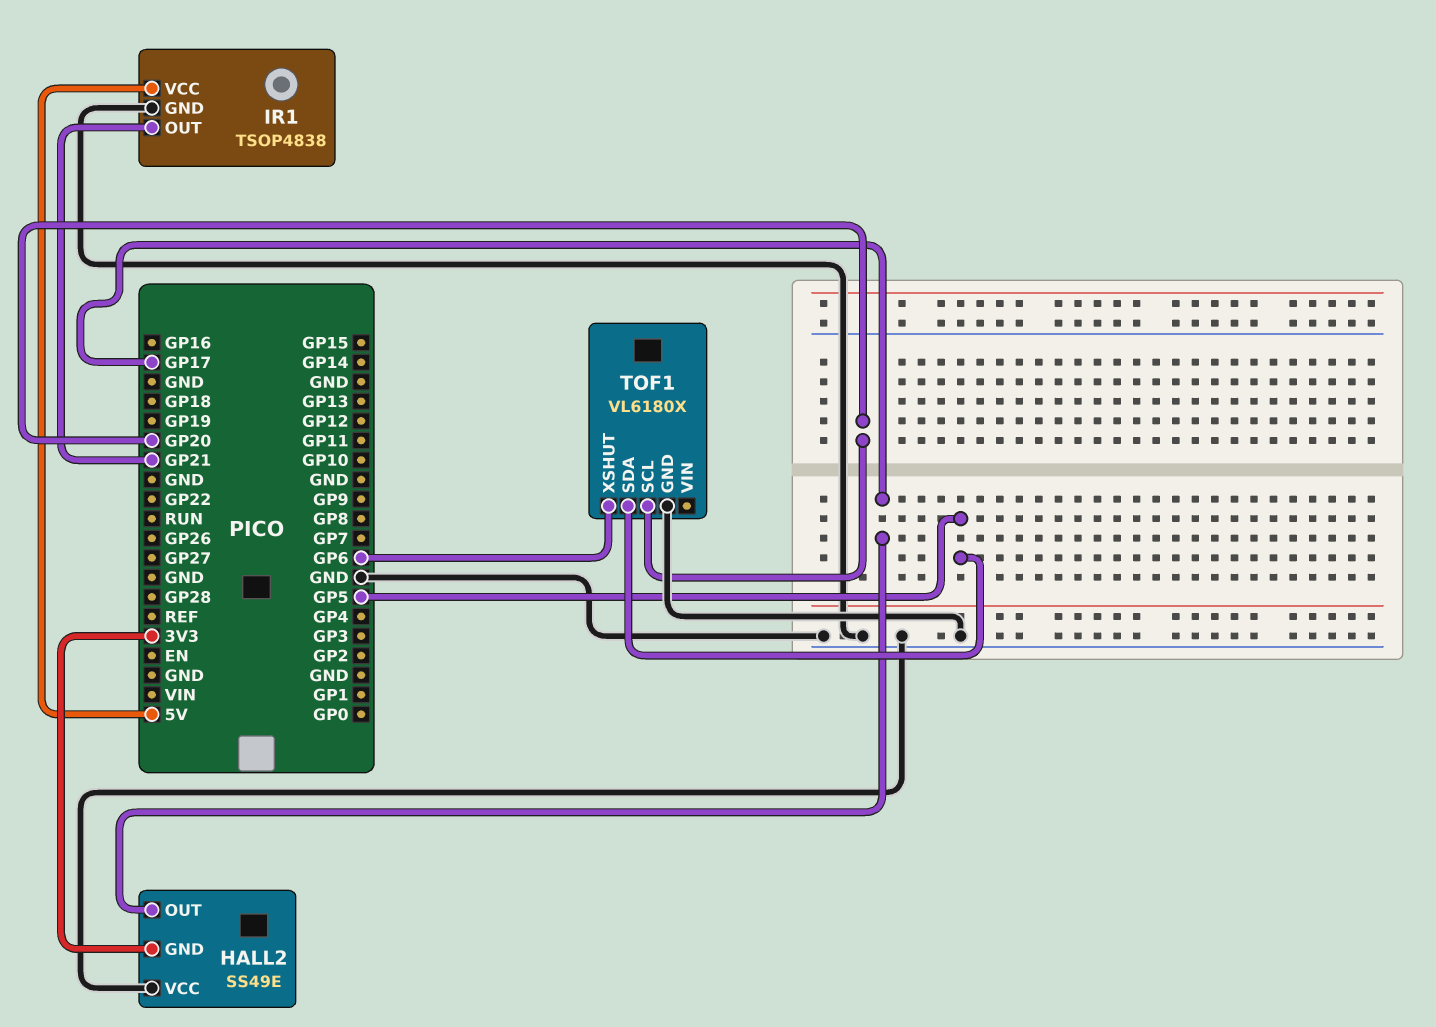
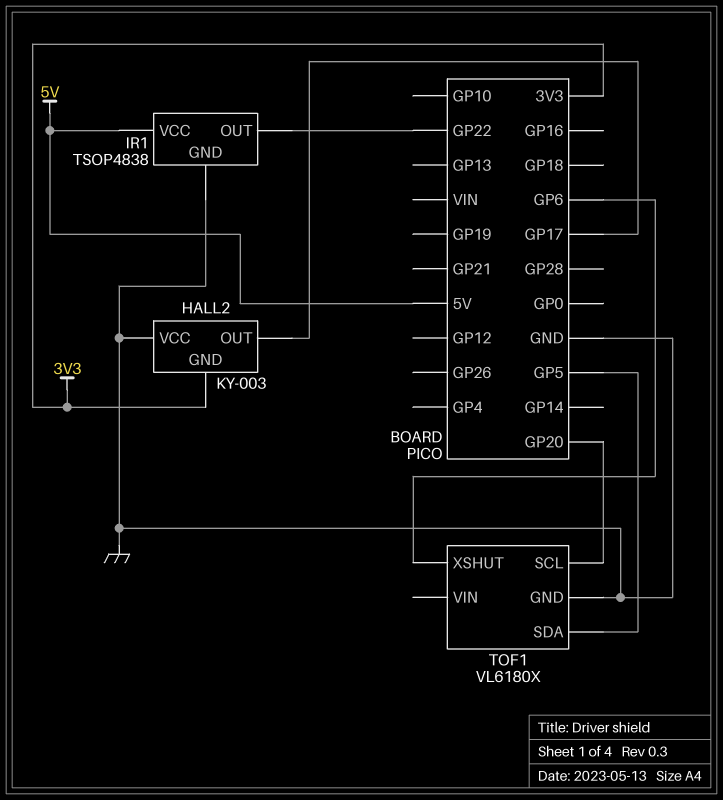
HALL2: SS49E -> KY-003
IR1 pin OUT: GP21 -> GP22

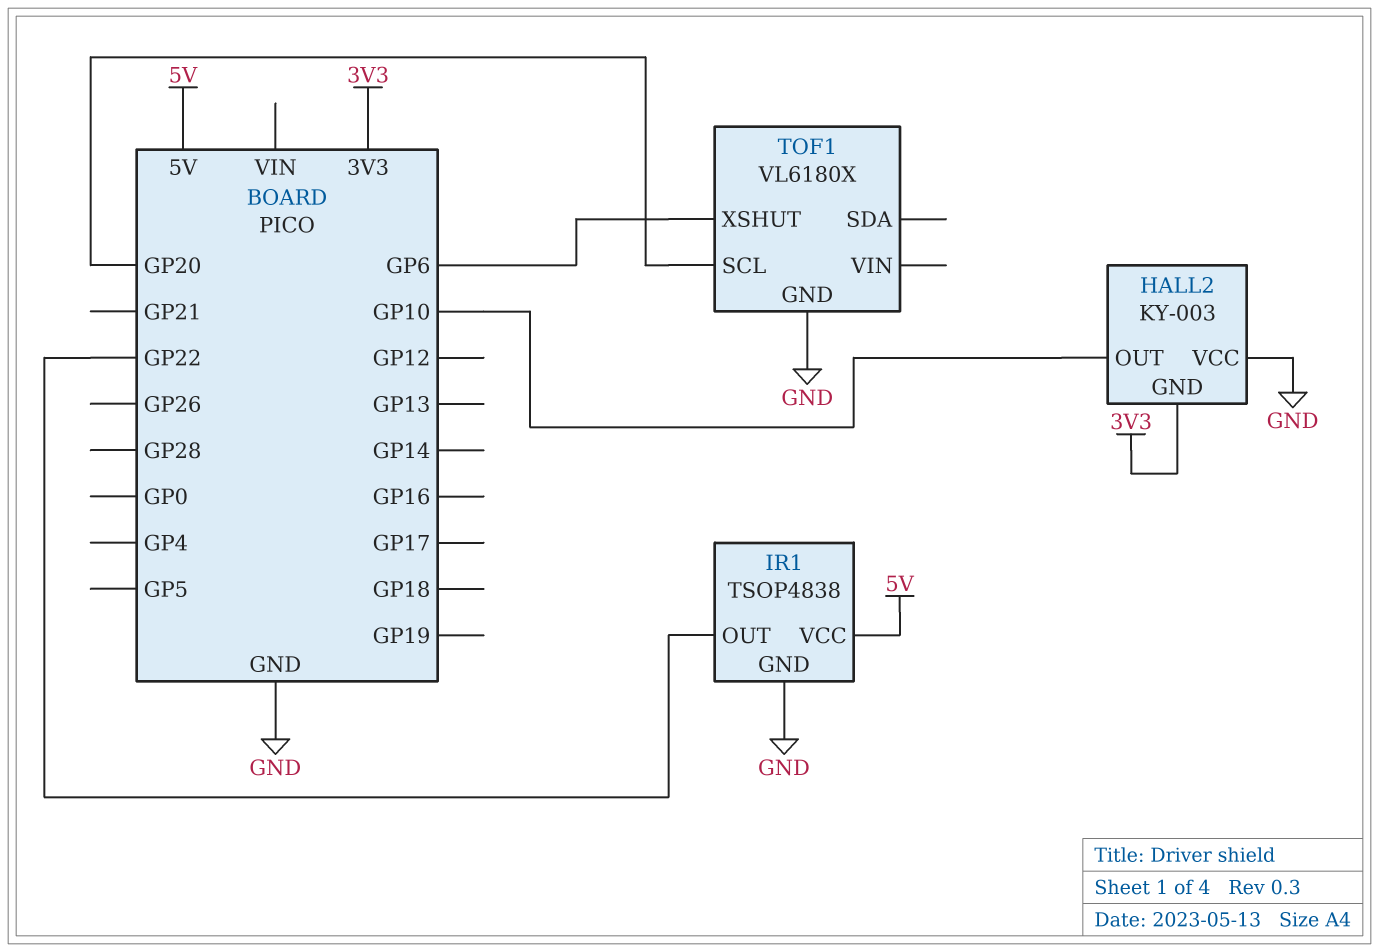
HALL2 pin OUT: GP17 -> GP10
TOF1 pin SDA: GP5 -> none

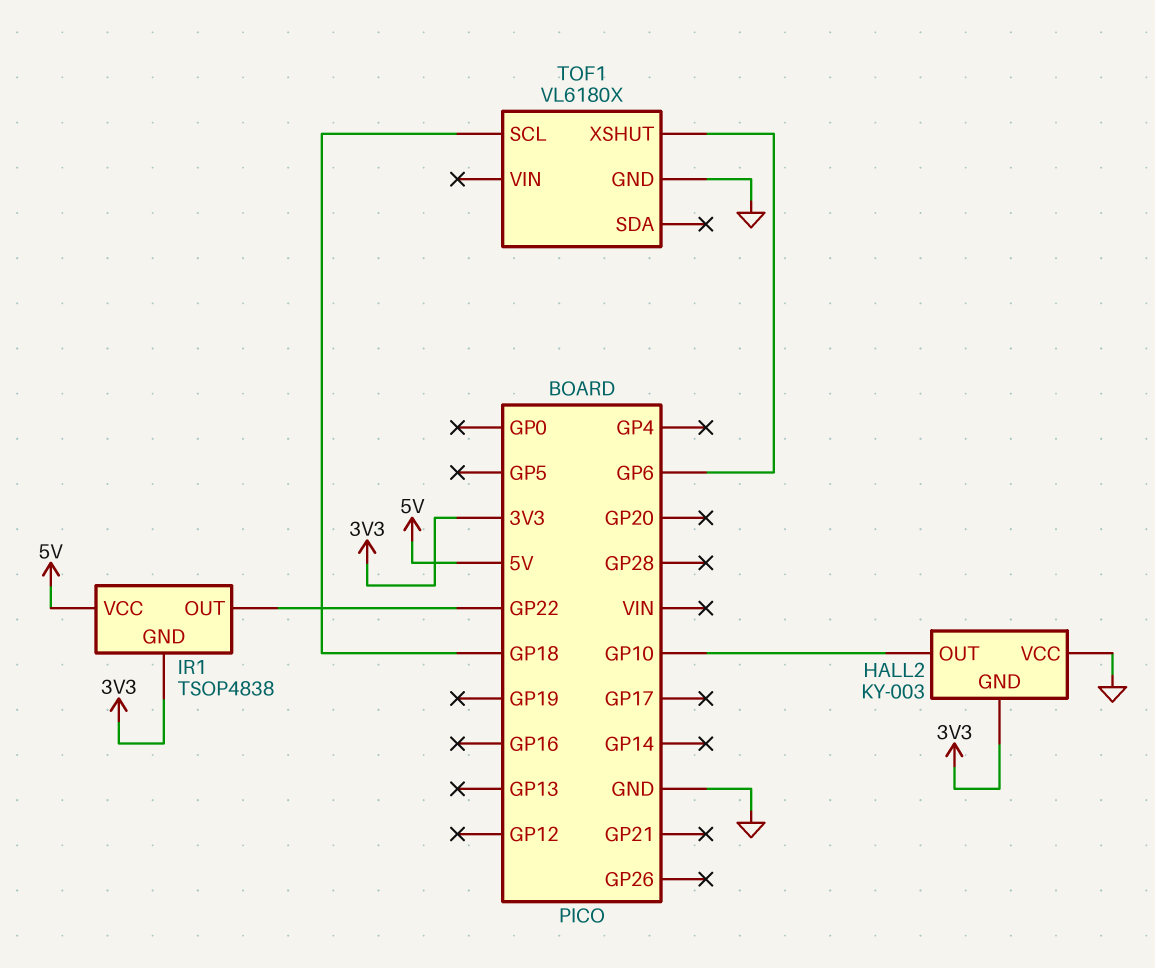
IR1 pin GND: GND -> 3V3
TOF1 pin SCL: GP20 -> GP18

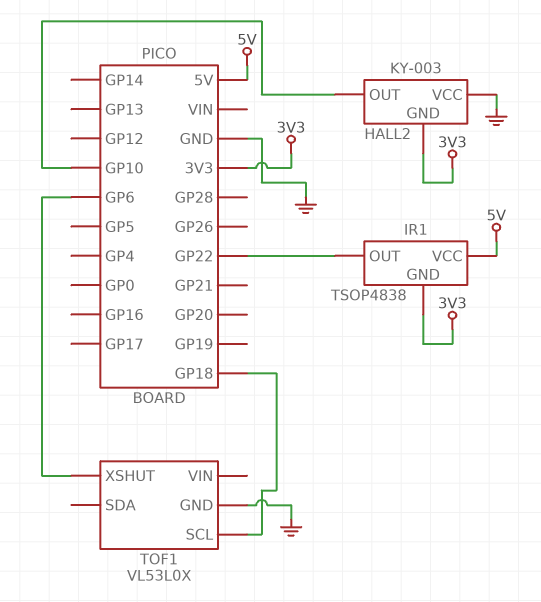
TOF1: VL6180X -> VL53L0X

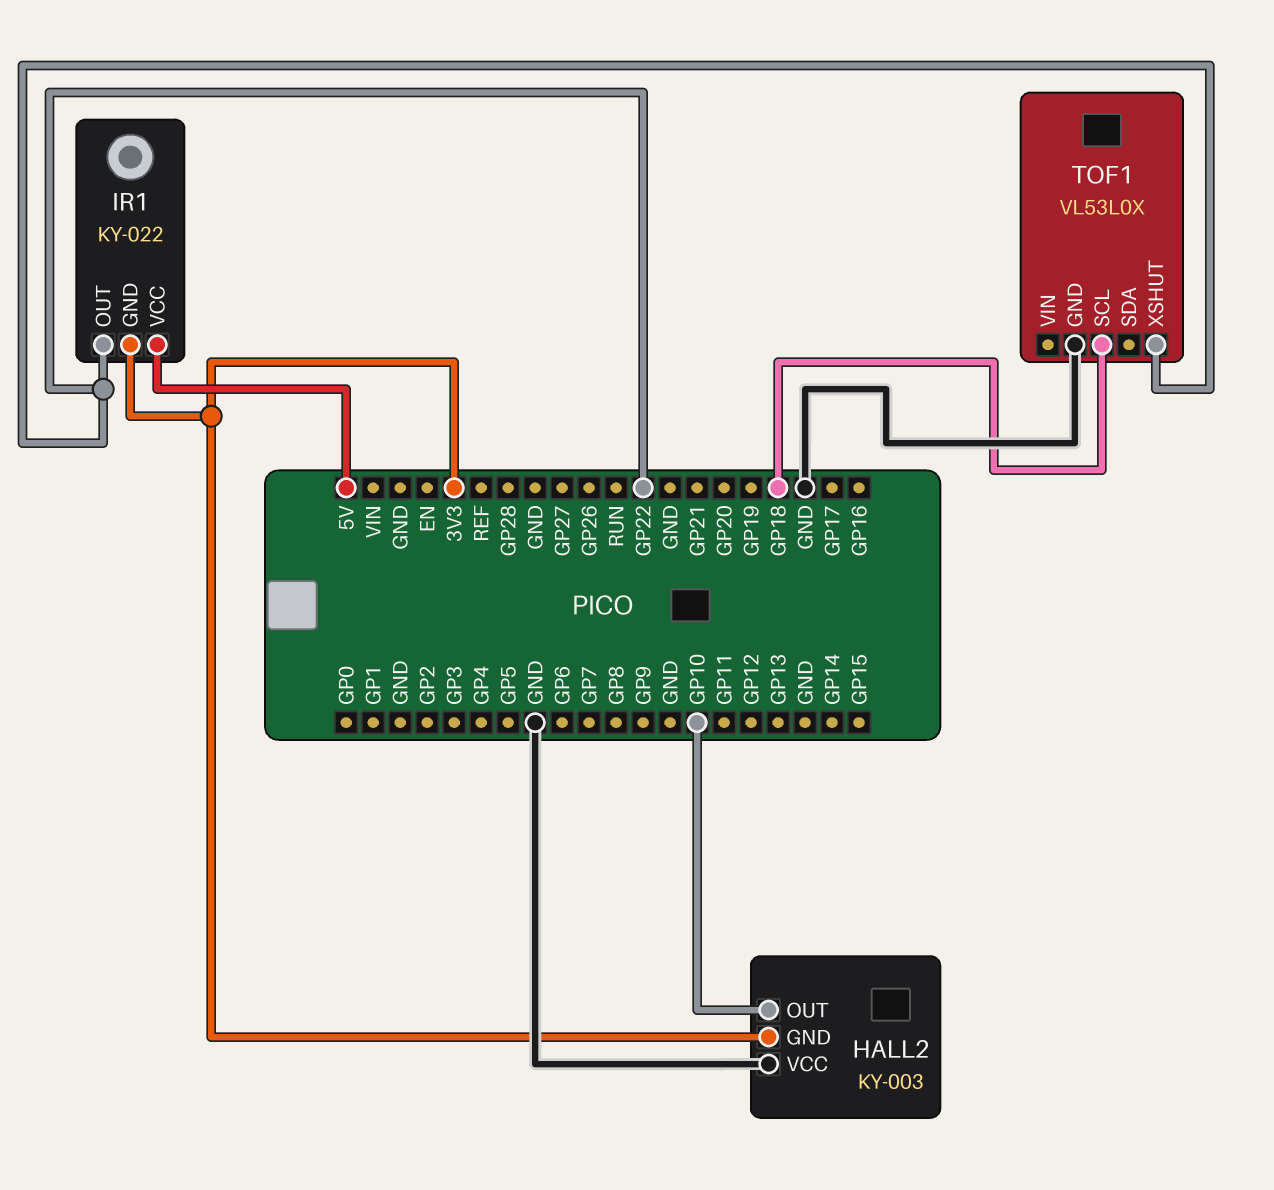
IR1: TSOP4838 -> KY-022
TOF1 pin XSHUT: GP6 -> GP22

